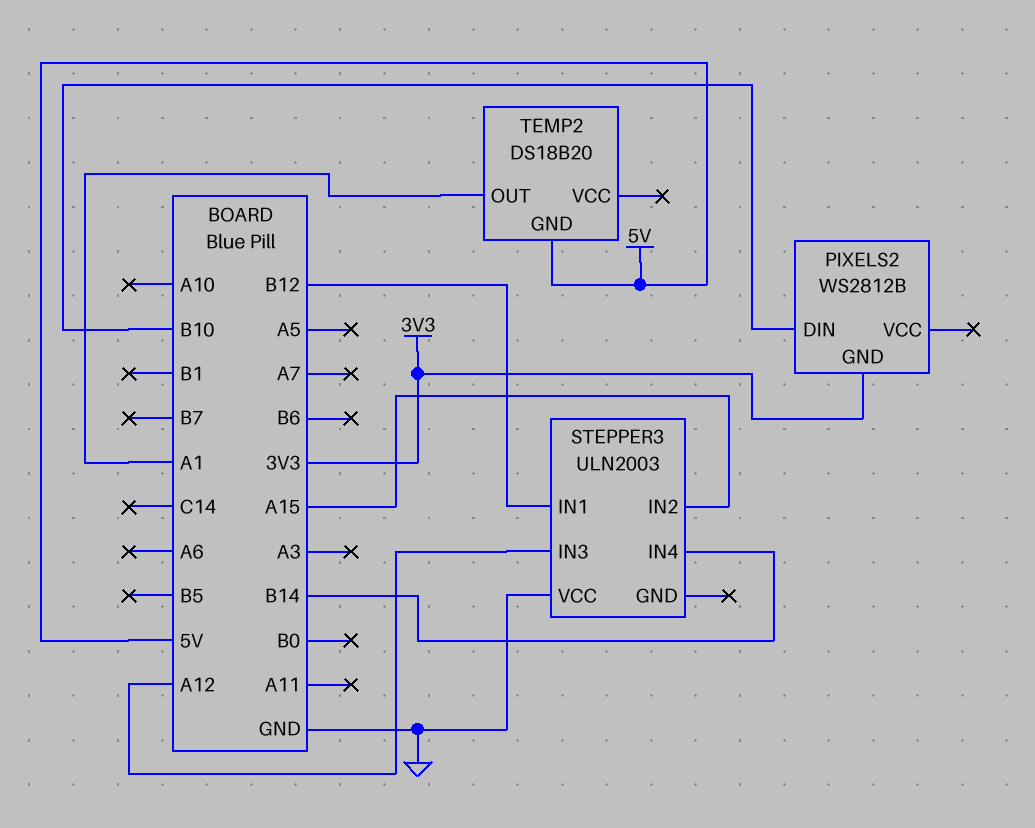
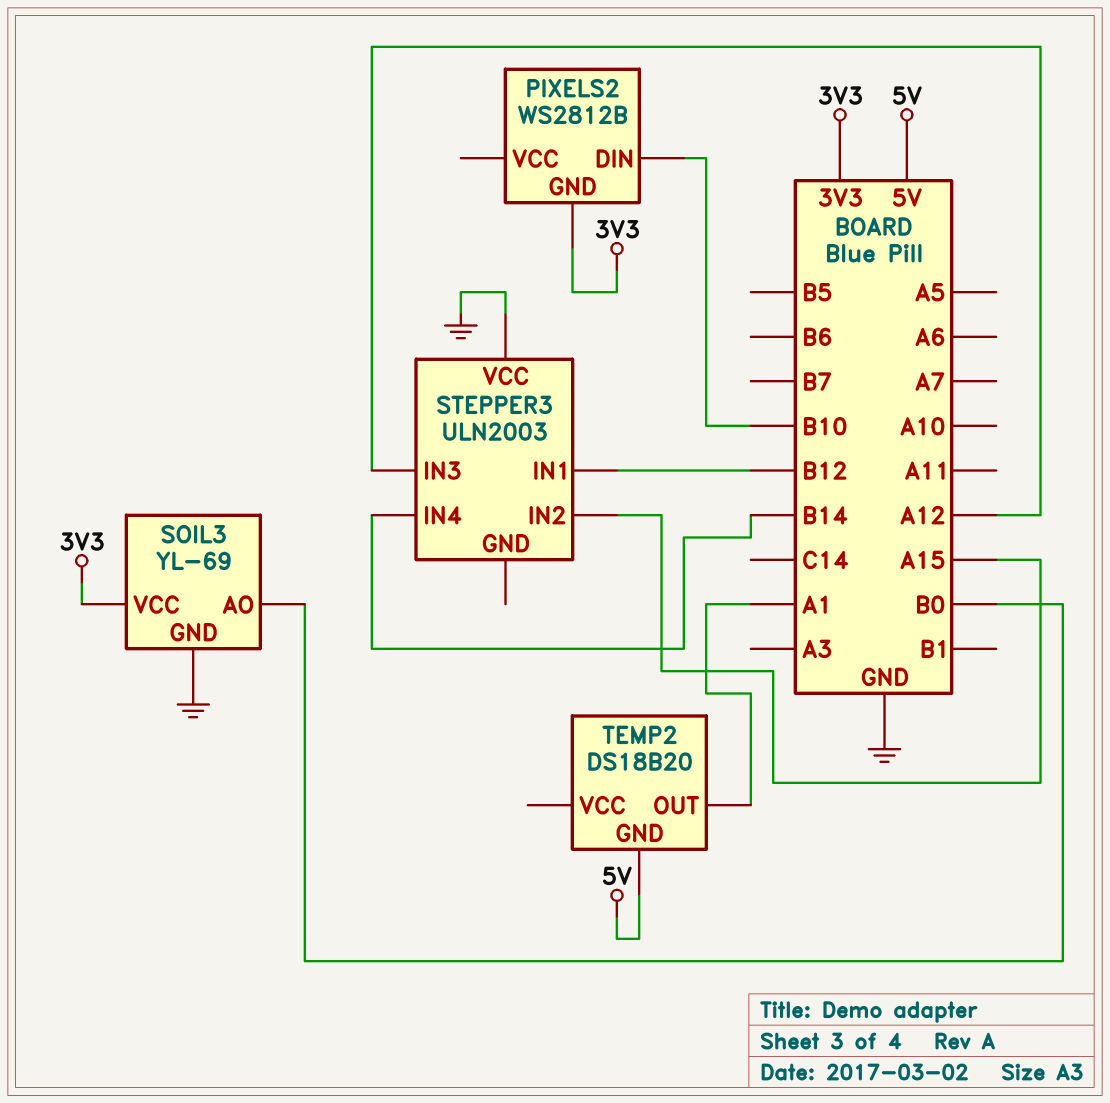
SOIL3: none -> YL-69
SOIL3 pin AO: none -> B0
SOIL3 pin GND: none -> GND
SOIL3 pin VCC: none -> 3V3

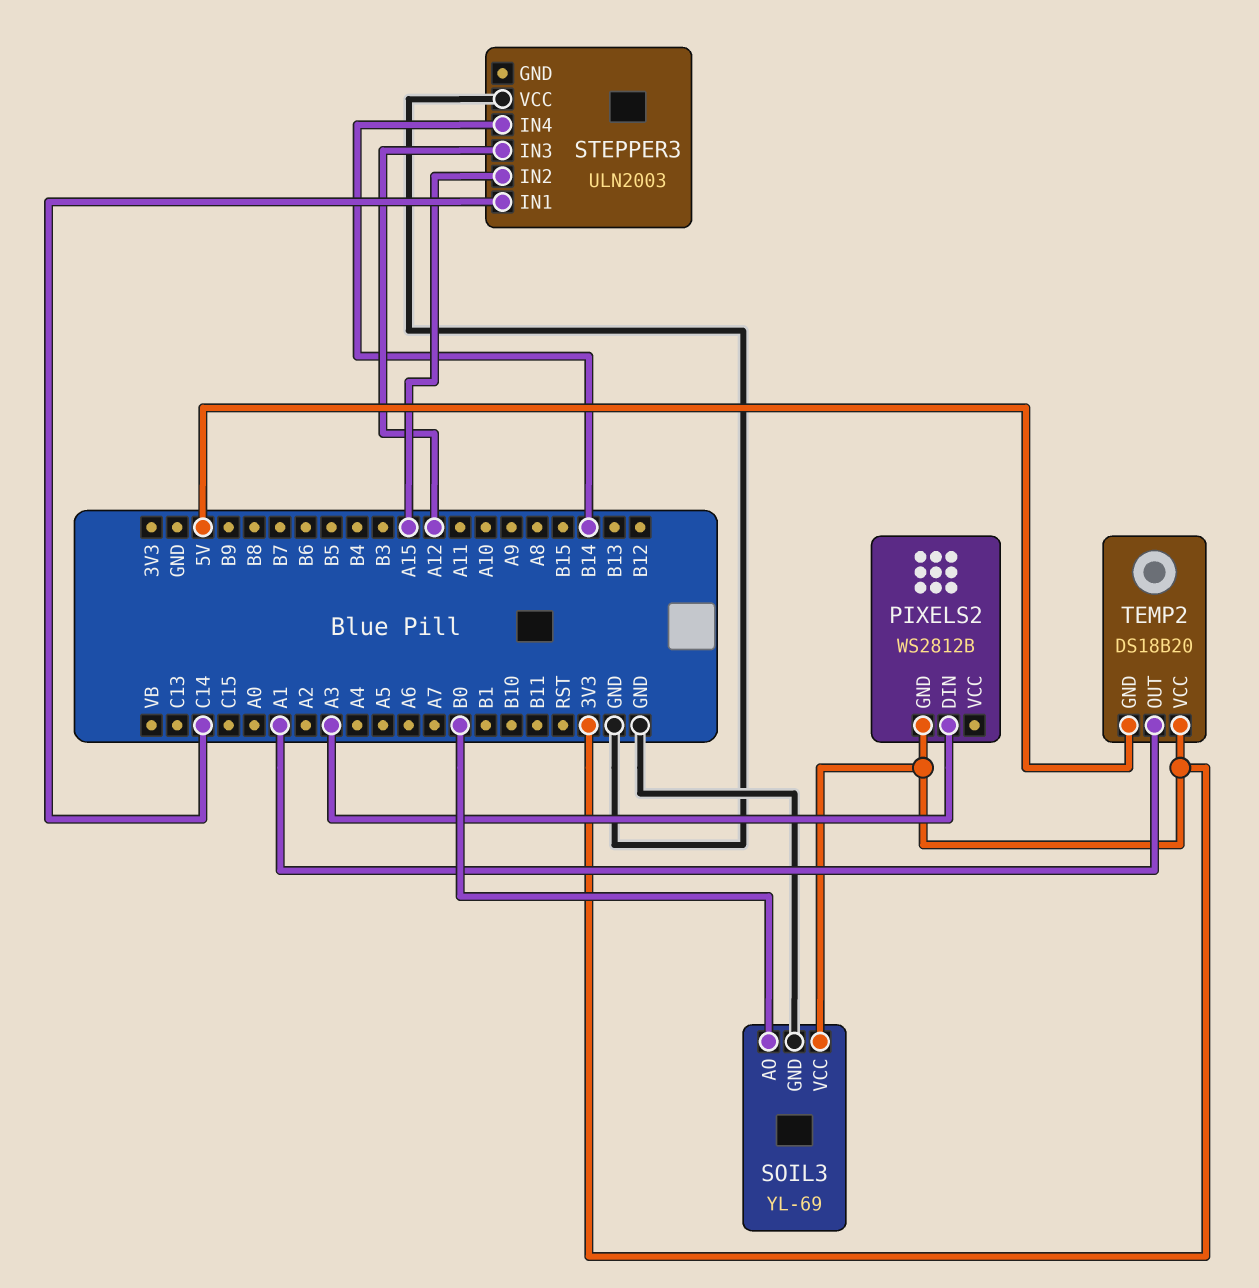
PIXELS2 pin DIN: B10 -> A3
STEPPER3 pin IN1: B12 -> C14
TEMP2 pin VCC: none -> 3V3

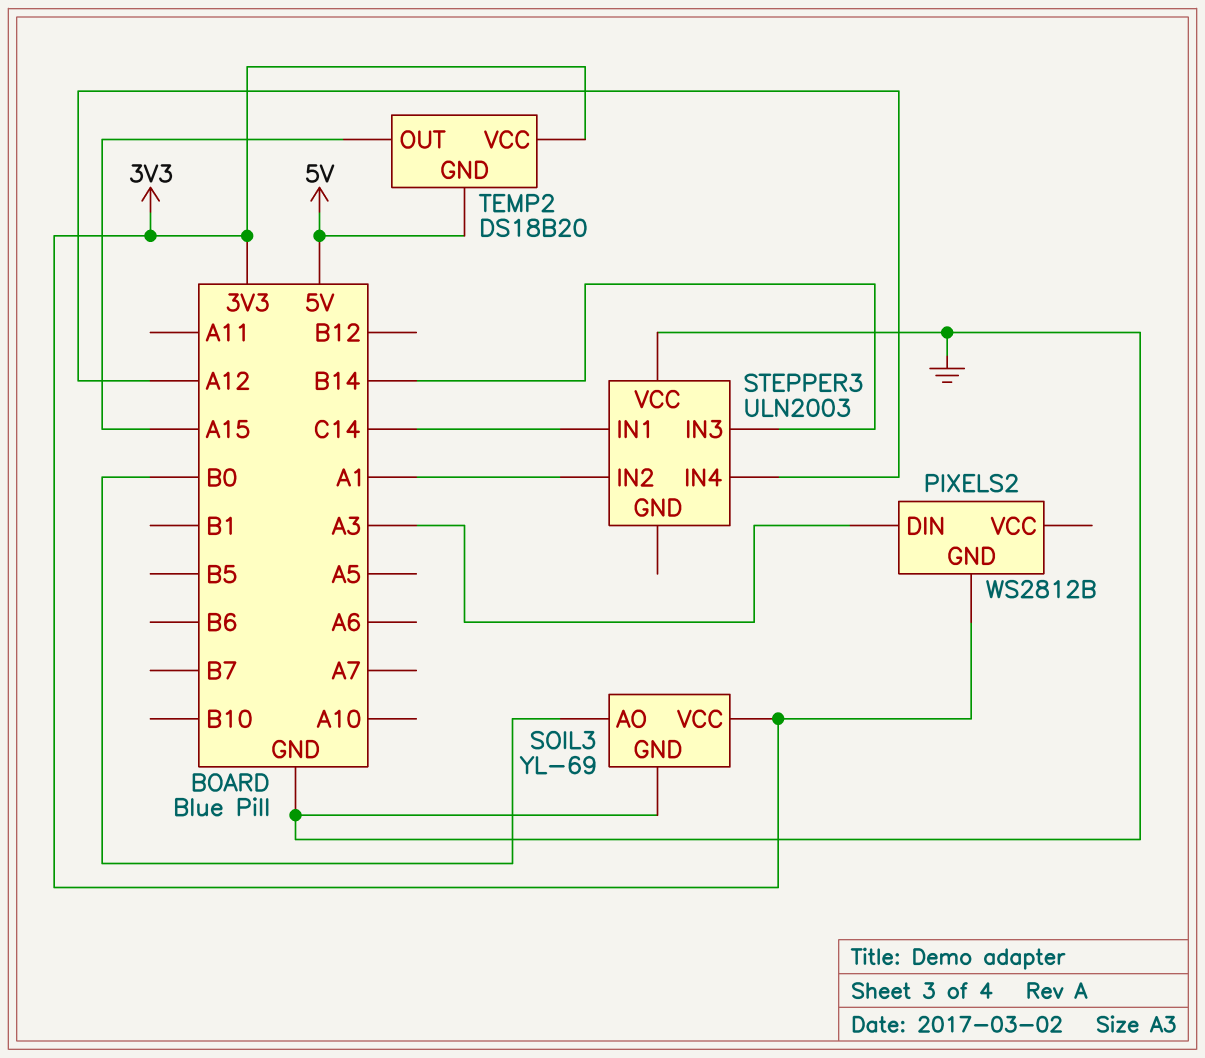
STEPPER3 pin IN2: A15 -> A1
STEPPER3 pin IN3: A12 -> B14
STEPPER3 pin IN4: B14 -> A12
TEMP2 pin OUT: A1 -> A15

